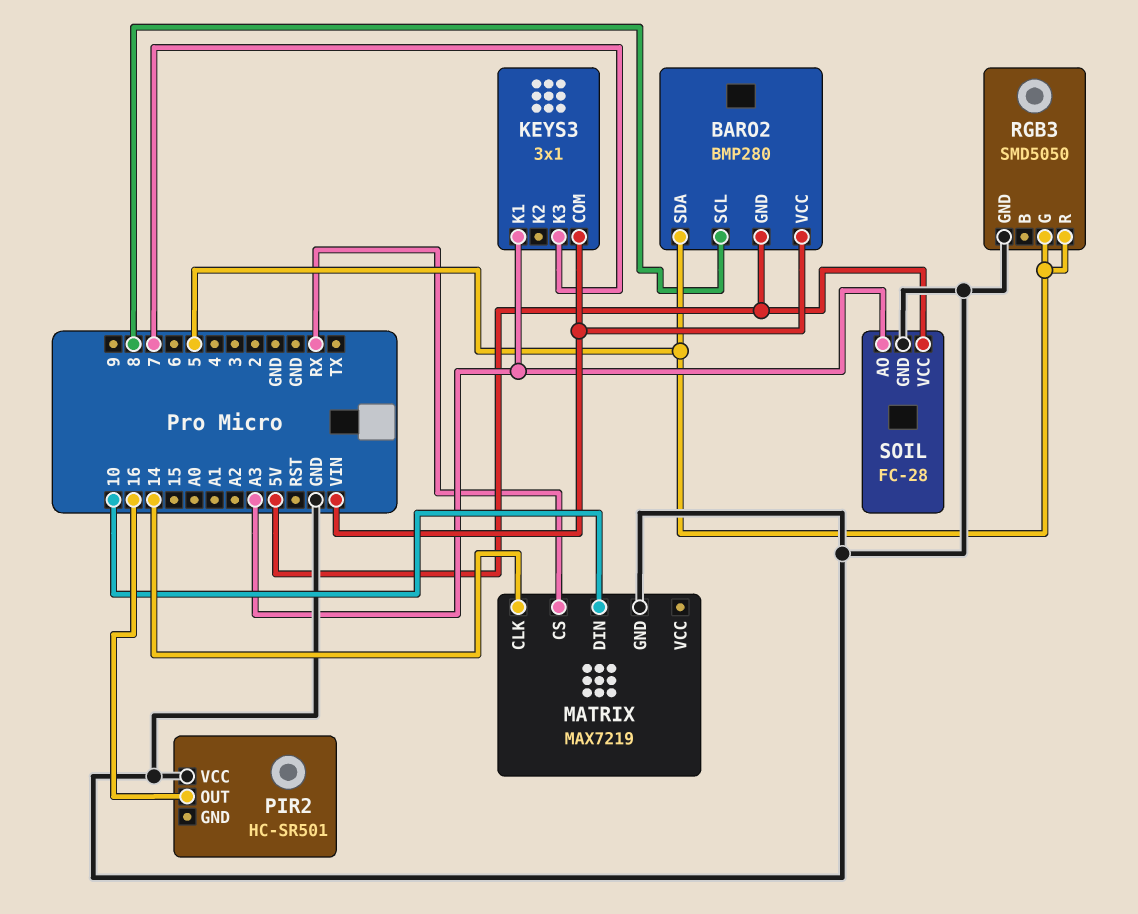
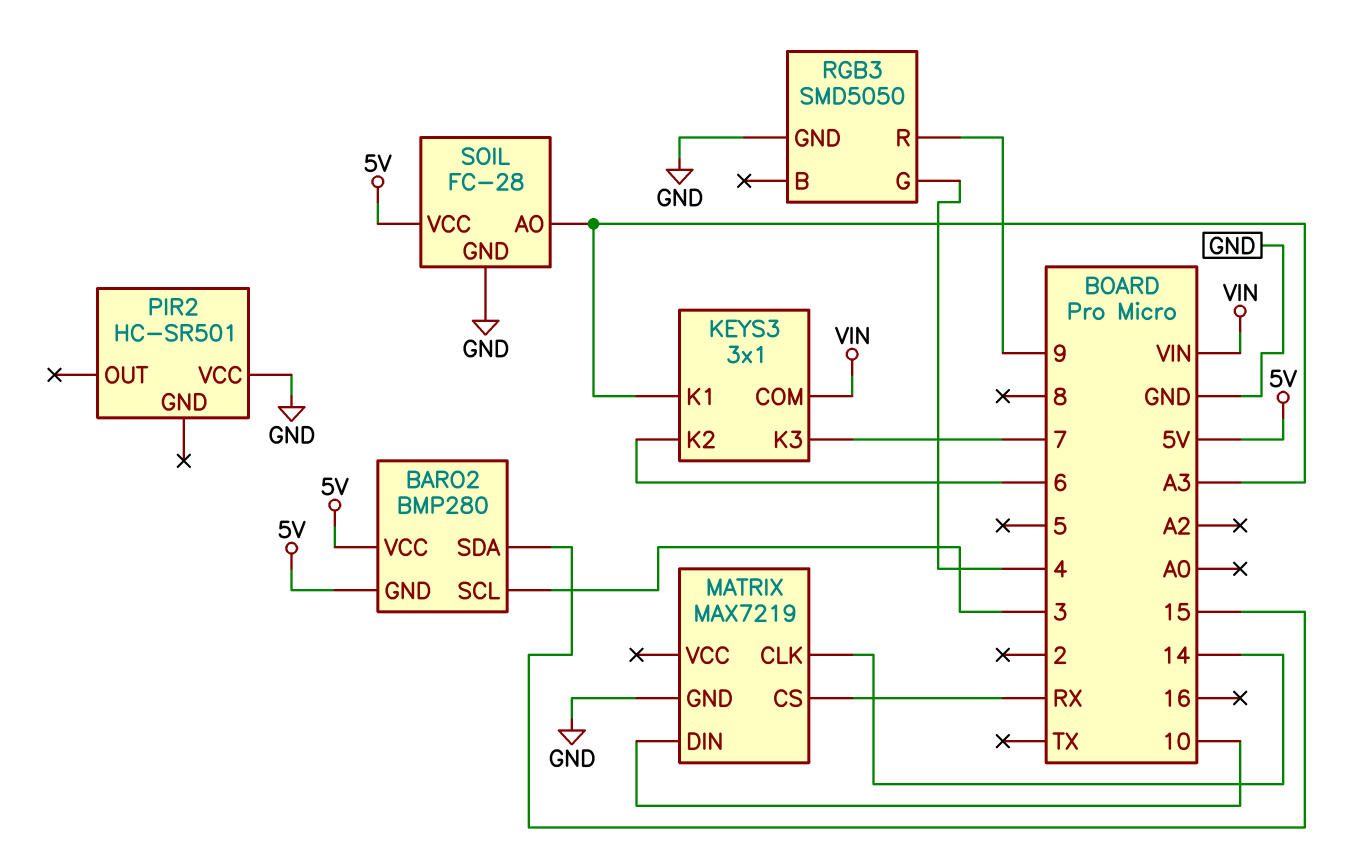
BARO2 pin SCL: 8 -> 3
BARO2 pin SDA: 5 -> 15
BARO2 pin VCC: VIN -> 5V
KEYS3 pin K2: none -> 6
PIR2 pin OUT: 16 -> none
RGB3 pin G: 5 -> 4
RGB3 pin R: 5 -> 9

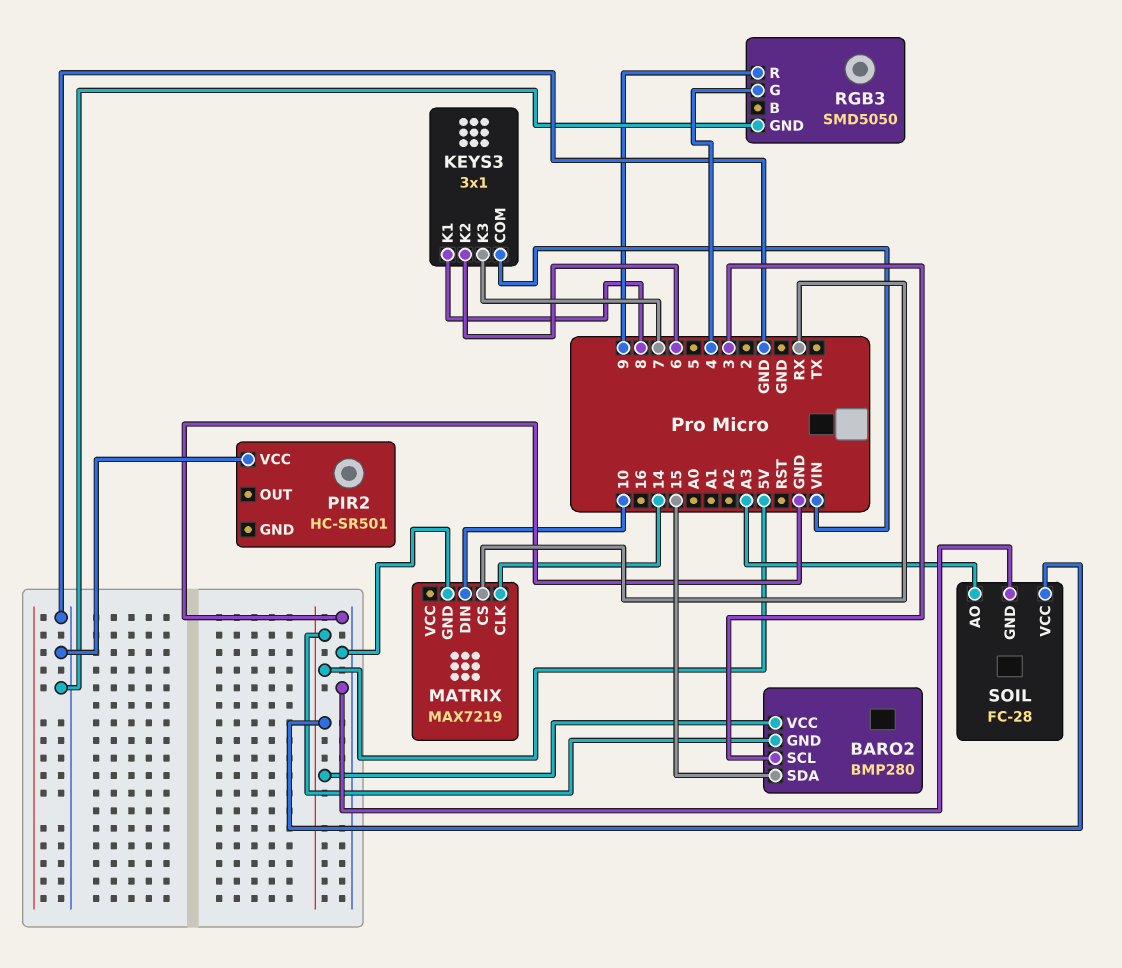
KEYS3 pin K1: A3 -> 8

